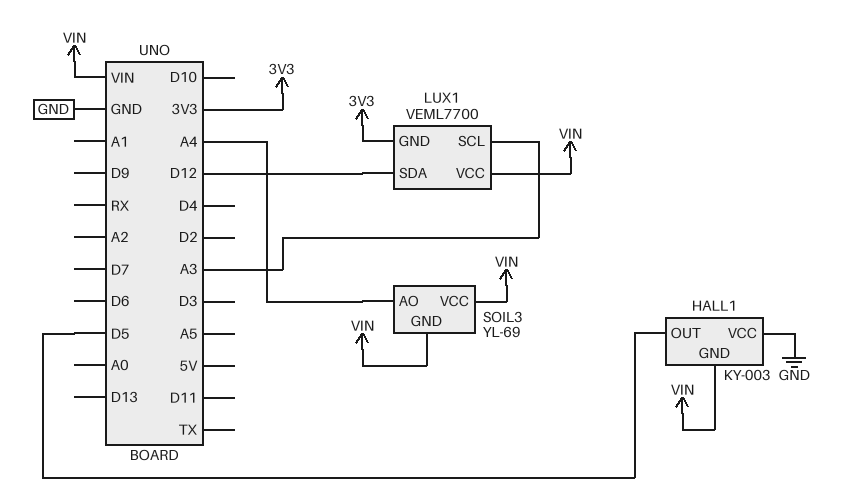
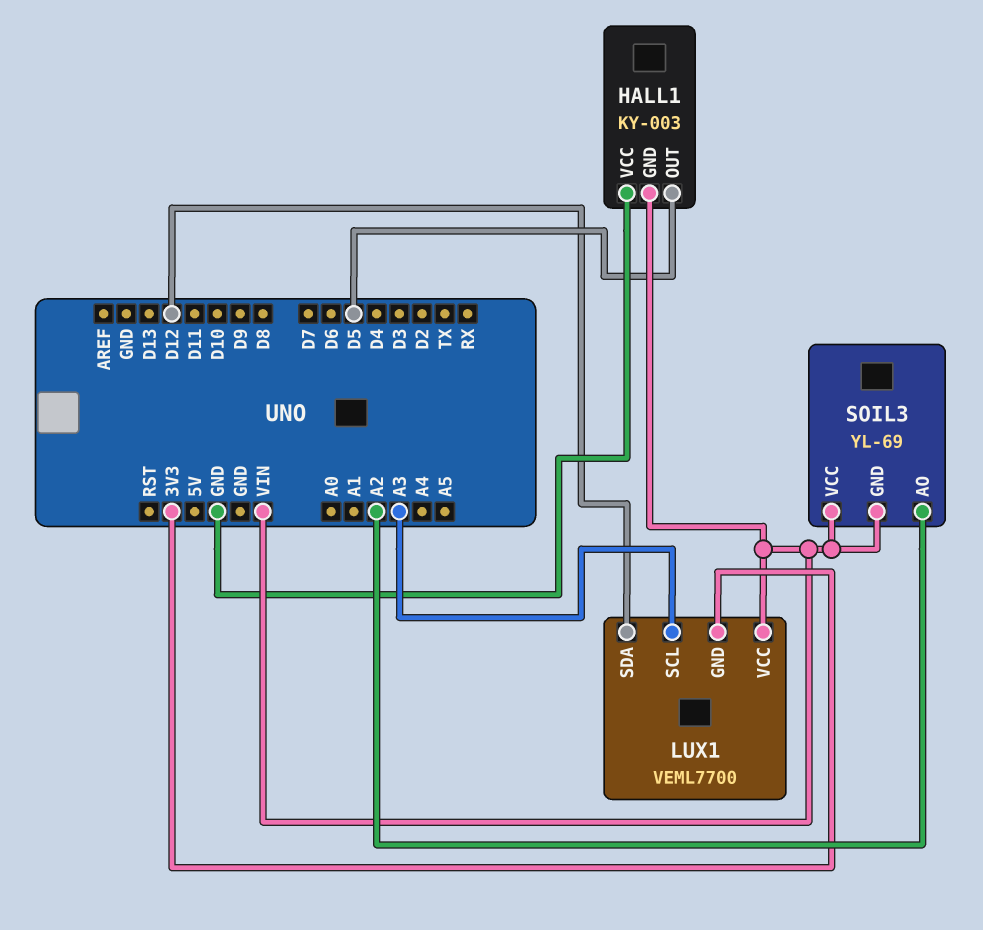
SOIL3 pin AO: A4 -> A2

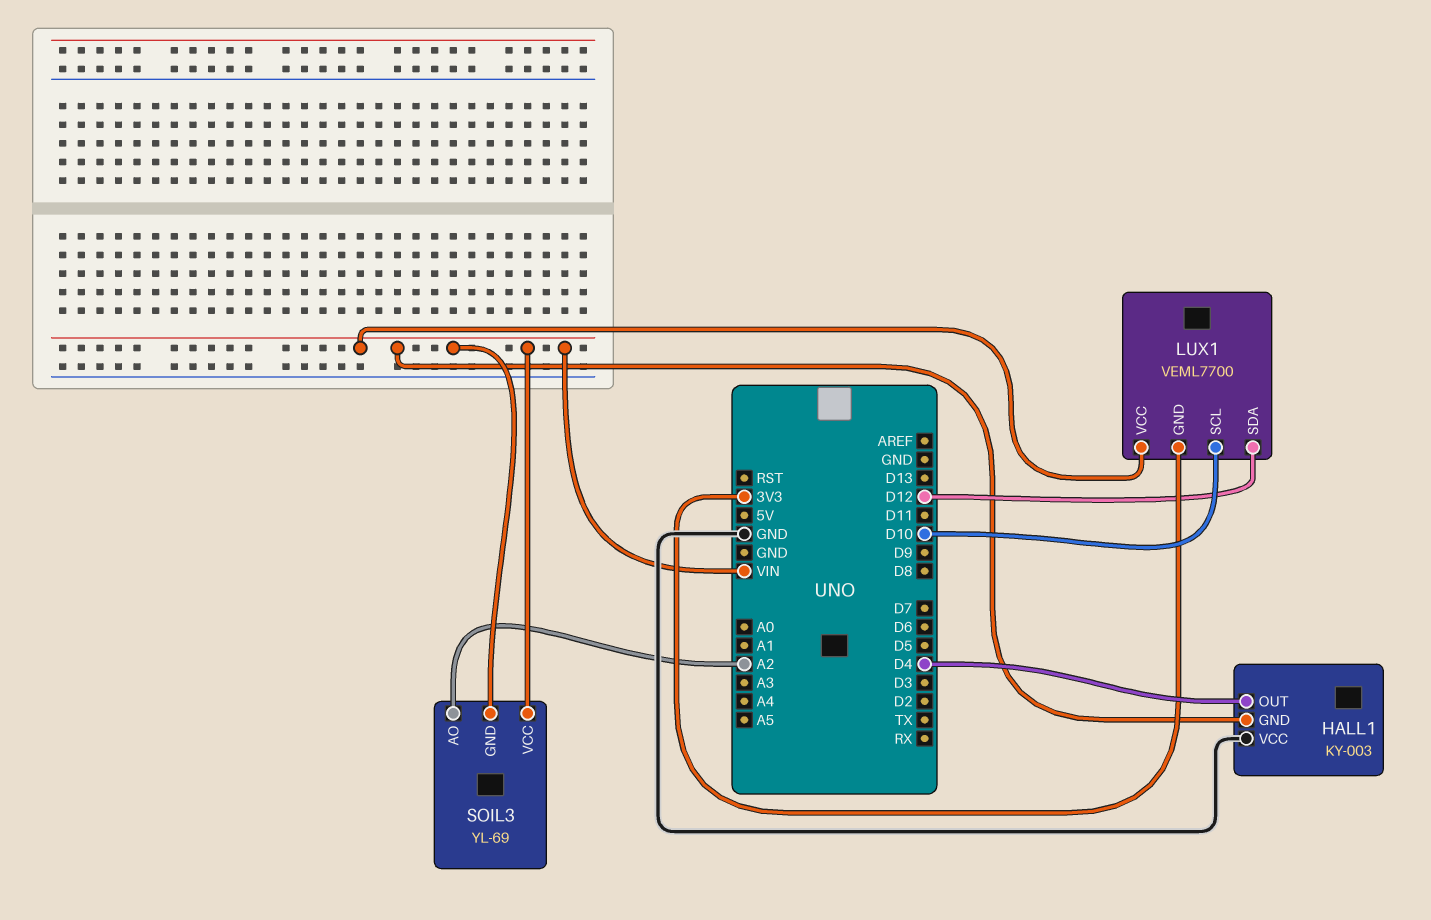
HALL1 pin OUT: D5 -> D4
LUX1 pin SCL: A3 -> D10

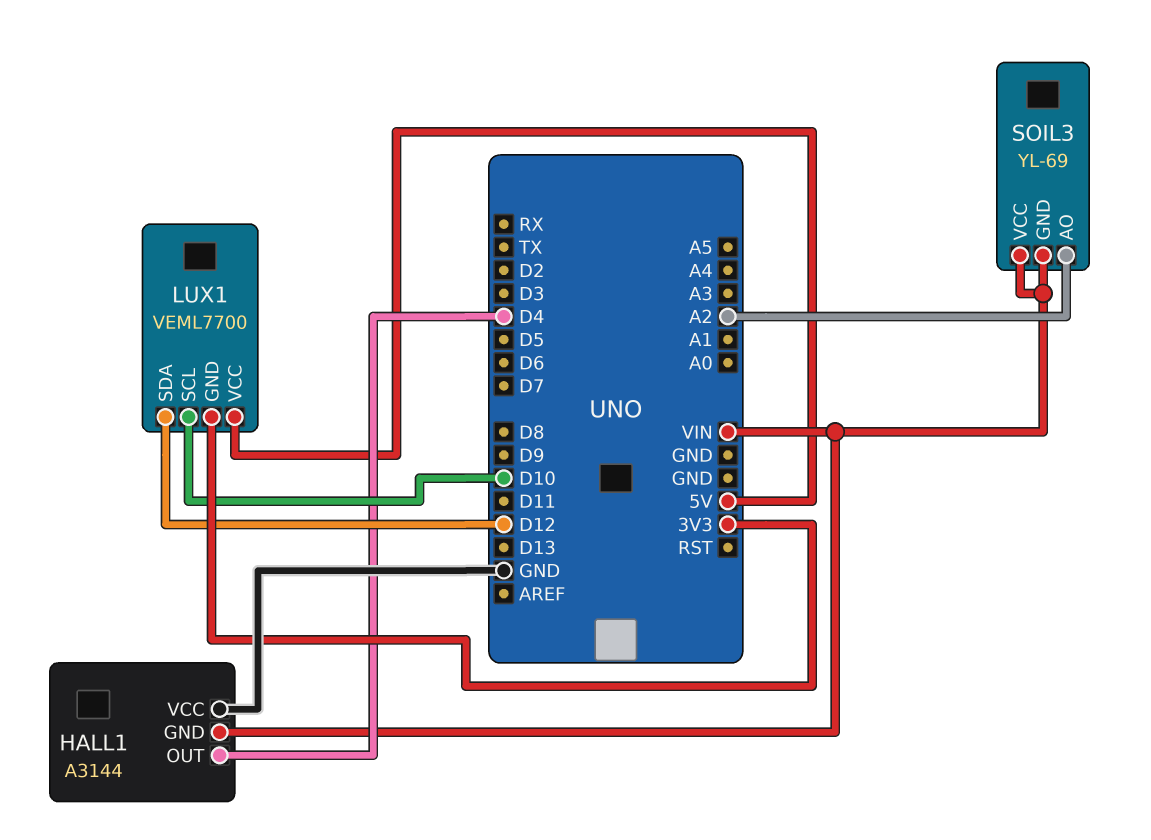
HALL1: KY-003 -> A3144
LUX1 pin VCC: VIN -> 5V

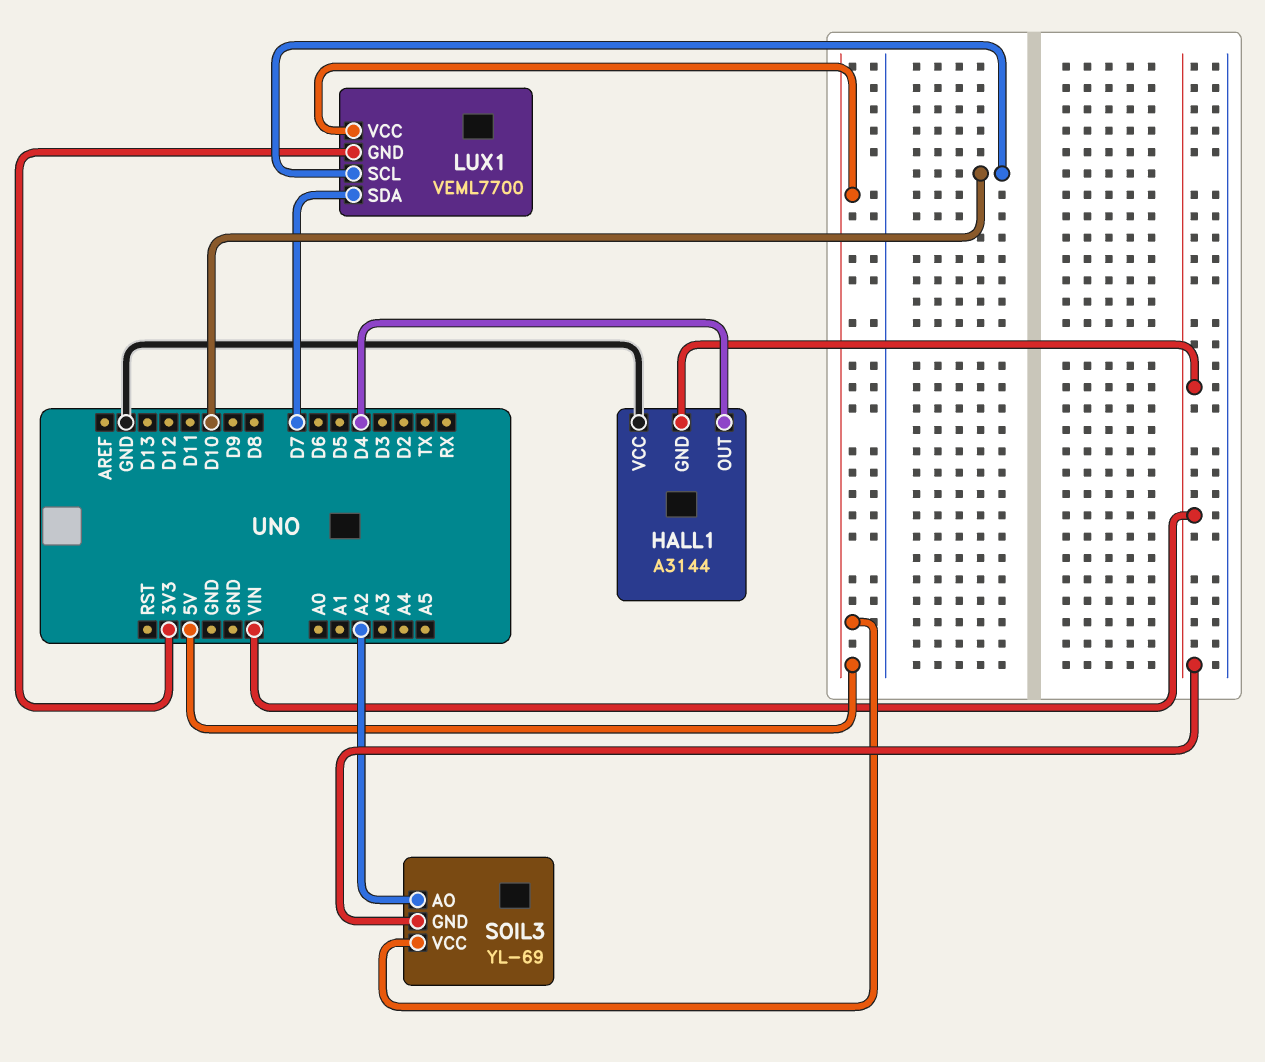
LUX1 pin SDA: D12 -> D7
SOIL3 pin VCC: VIN -> 5V

